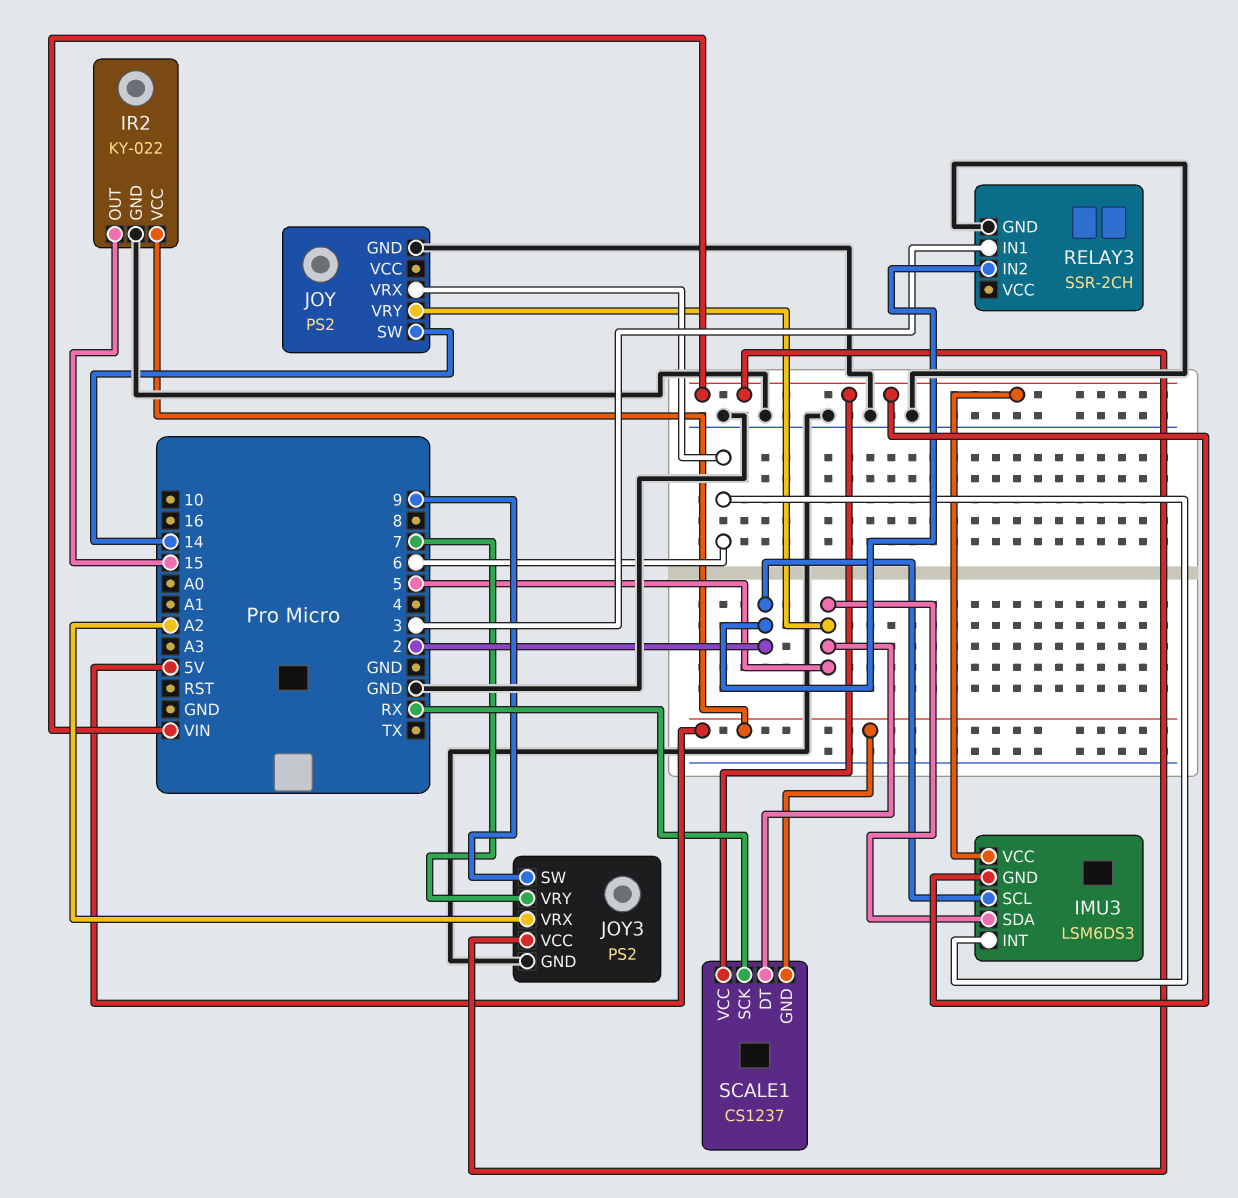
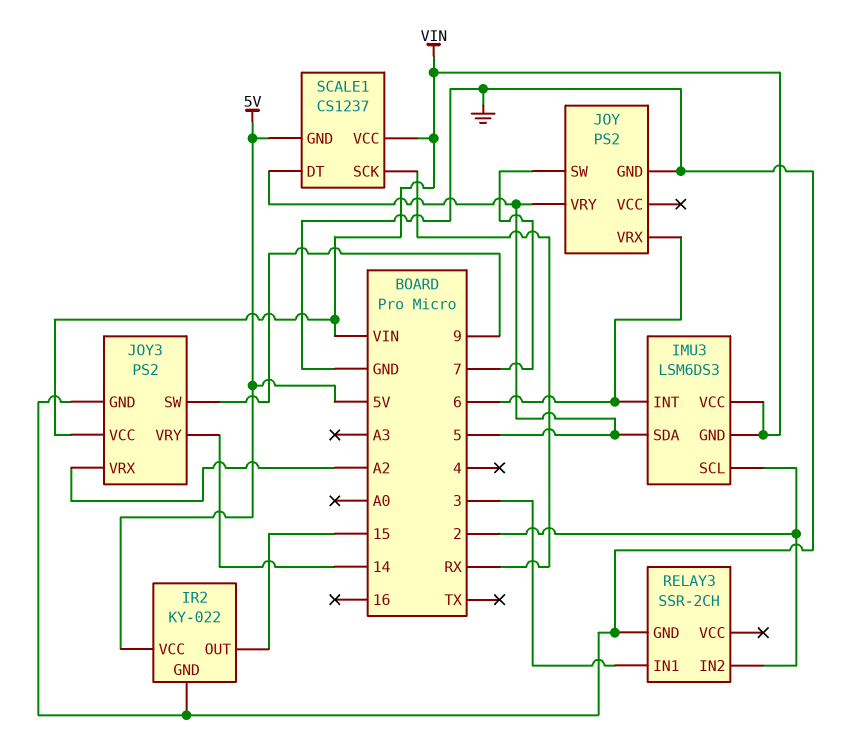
JOY pin SW: 14 -> 7
JOY3 pin VRY: 7 -> 14

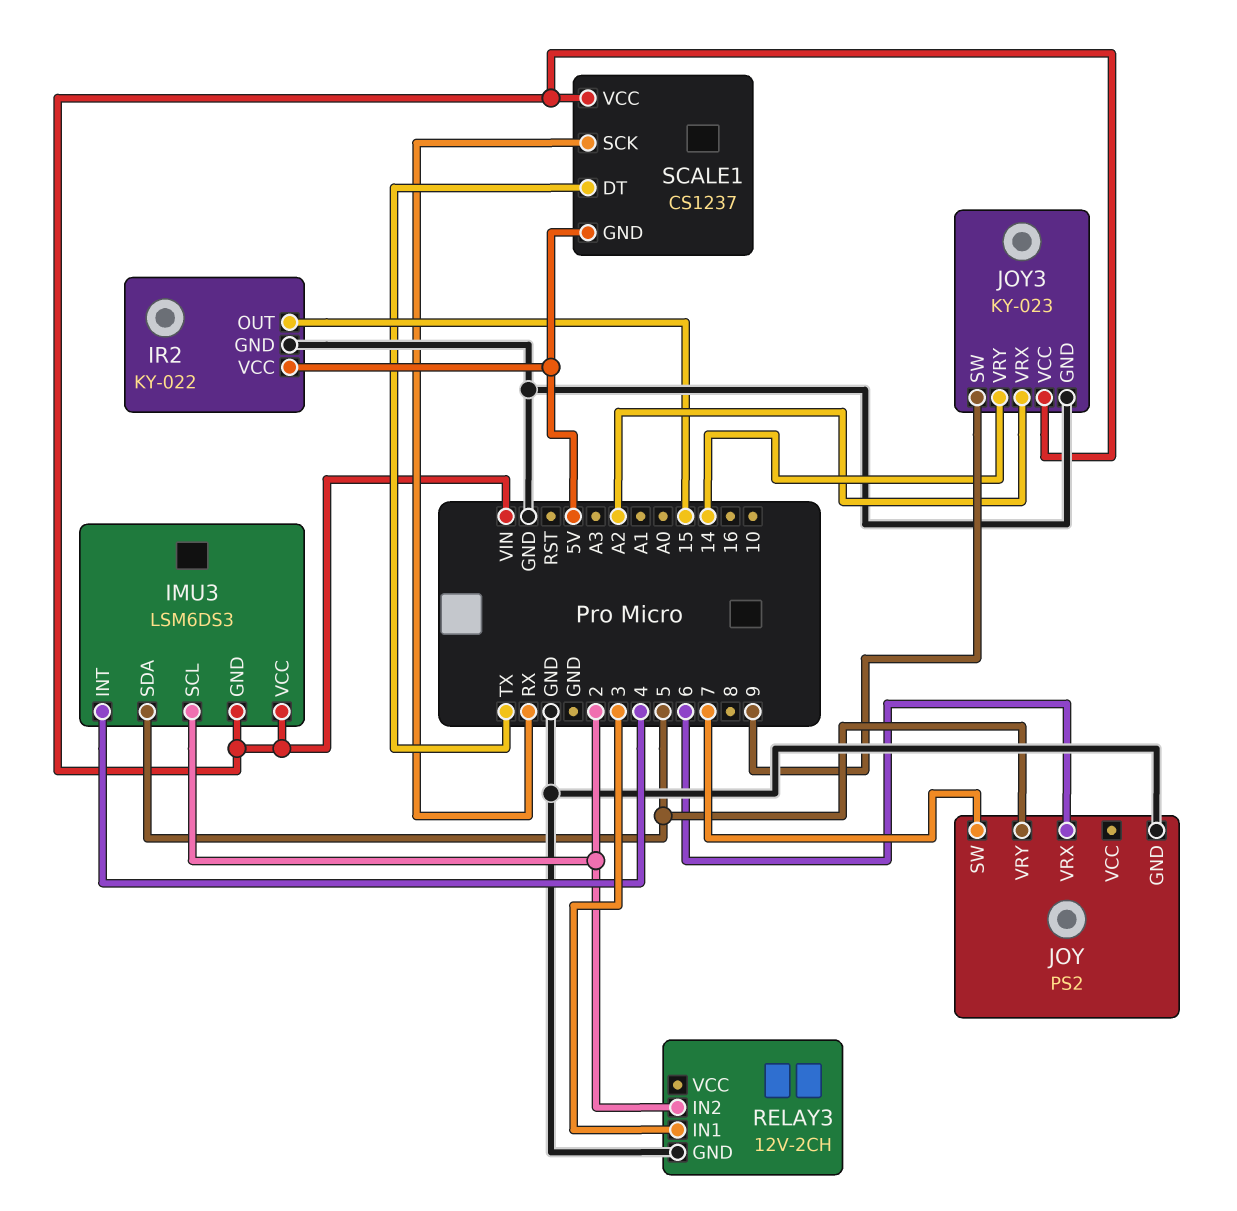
IMU3 pin INT: 6 -> 4
JOY3: PS2 -> KY-023
RELAY3: SSR-2CH -> 12V-2CH
SCALE1 pin DT: 5 -> TX

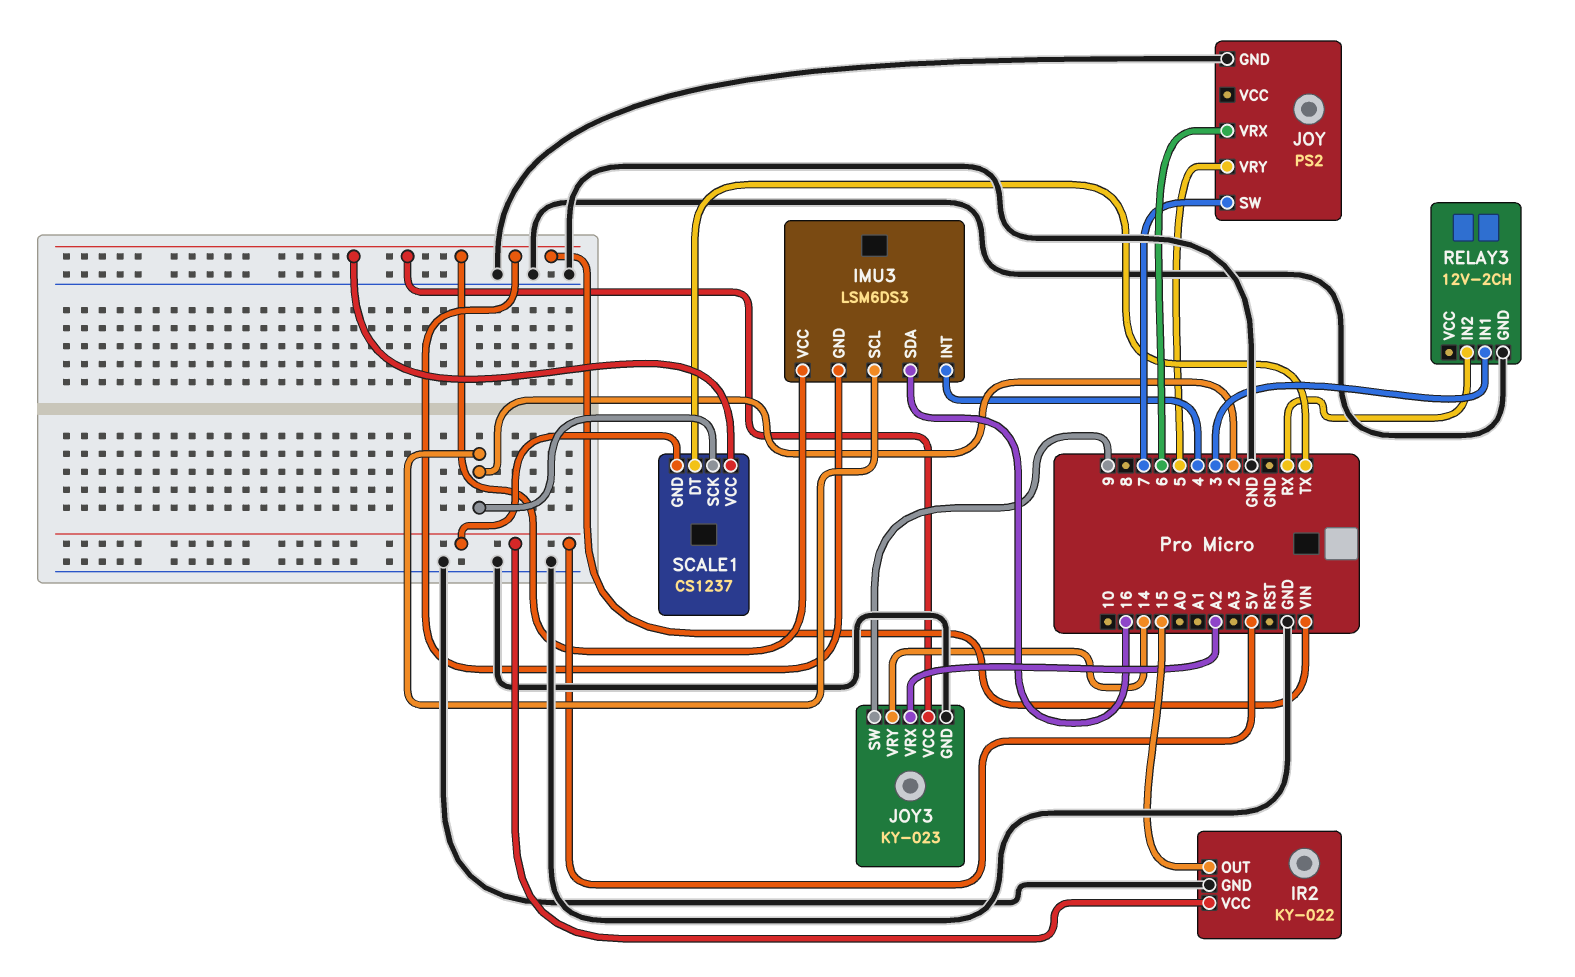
IMU3 pin SDA: 5 -> 16
RELAY3 pin IN2: 2 -> RX
SCALE1 pin SCK: RX -> 2

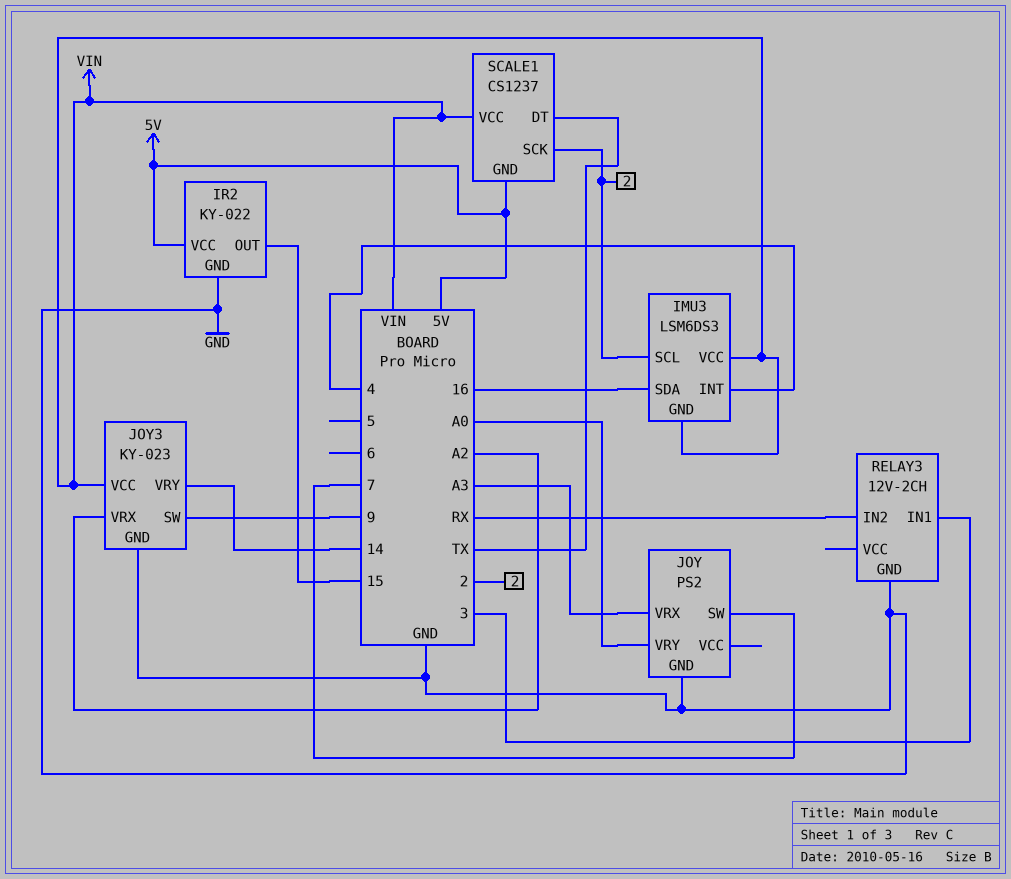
JOY pin VRX: 6 -> A3
JOY pin VRY: 5 -> A0

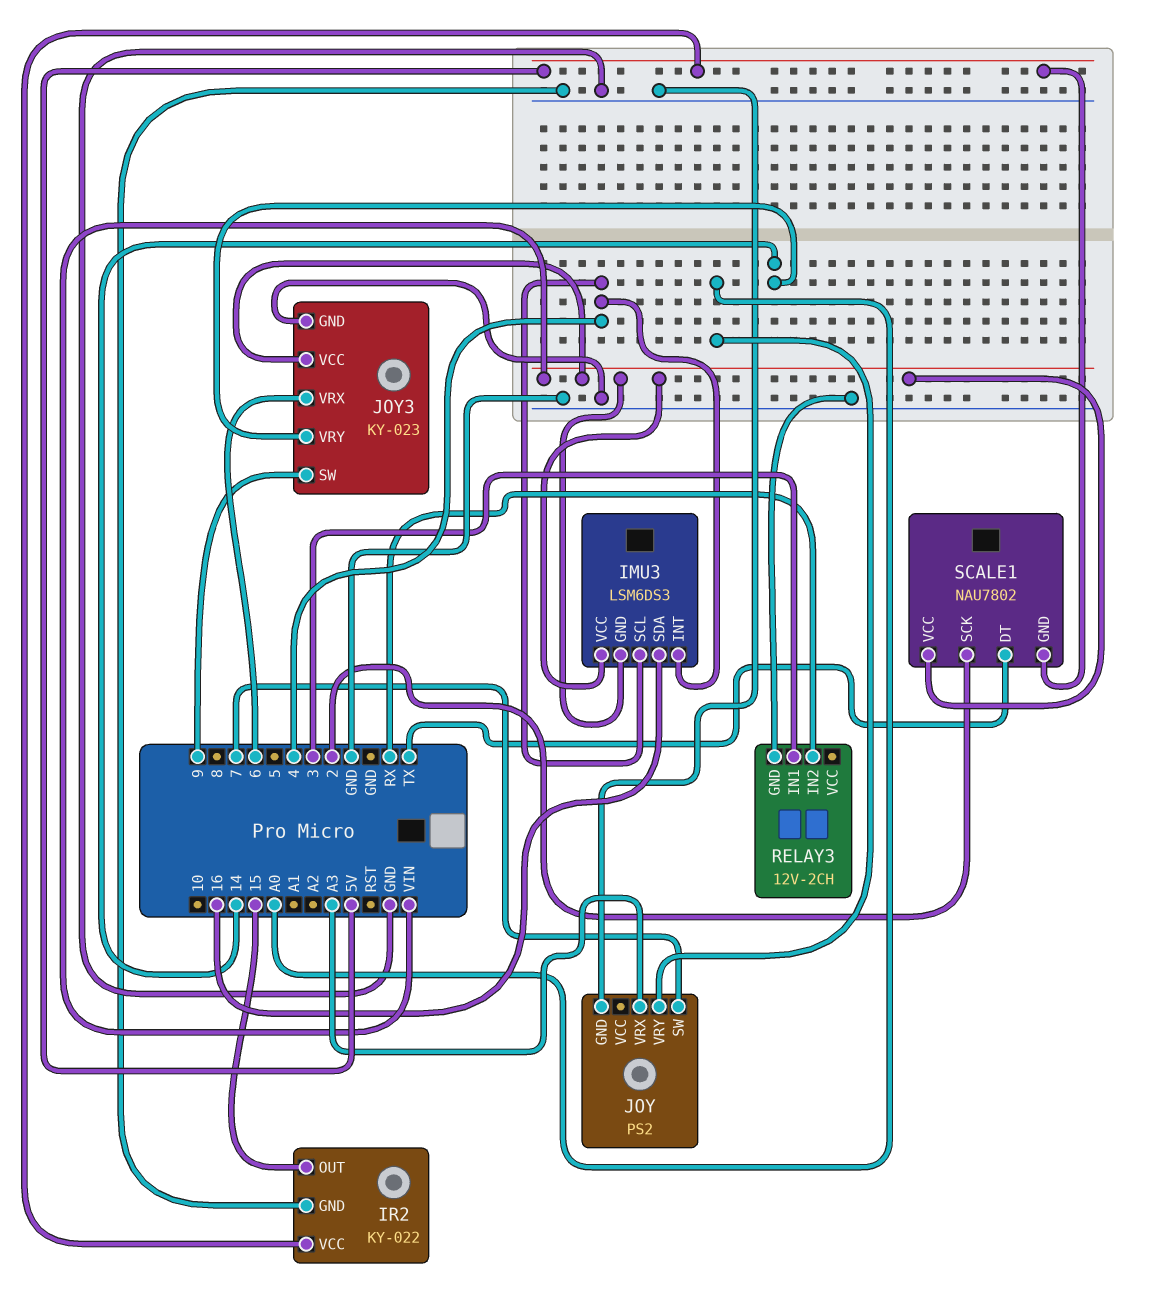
IMU3 pin SCL: 2 -> 4
JOY3 pin VRX: A2 -> 6
SCALE1: CS1237 -> NAU7802

